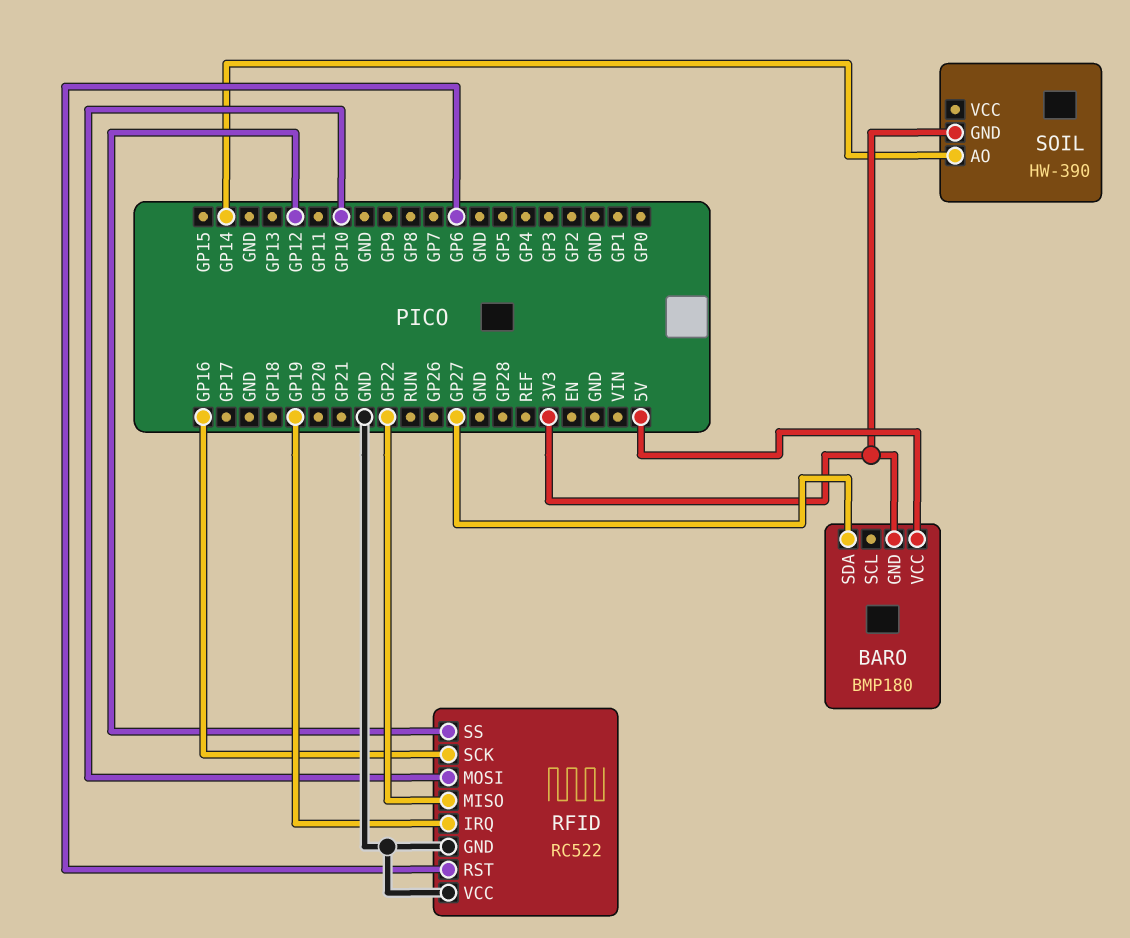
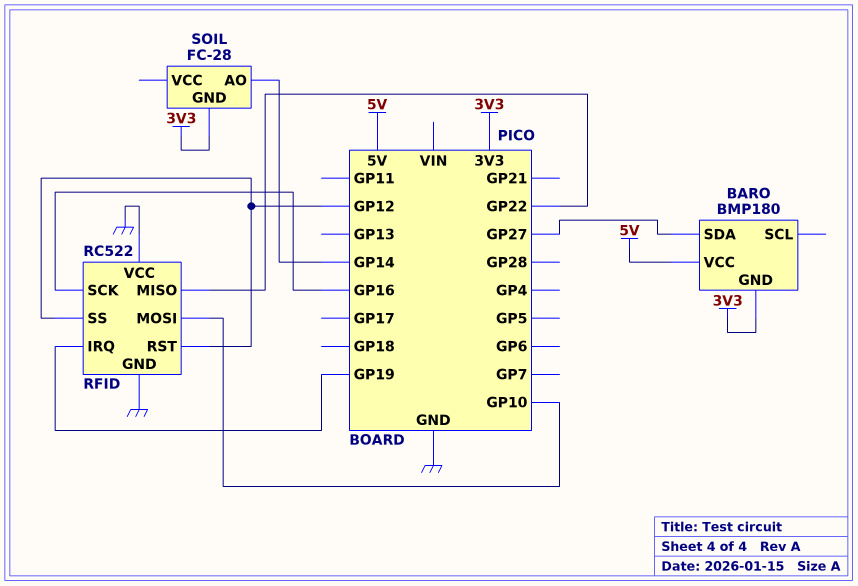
RFID pin RST: GP6 -> GP12
SOIL: HW-390 -> FC-28

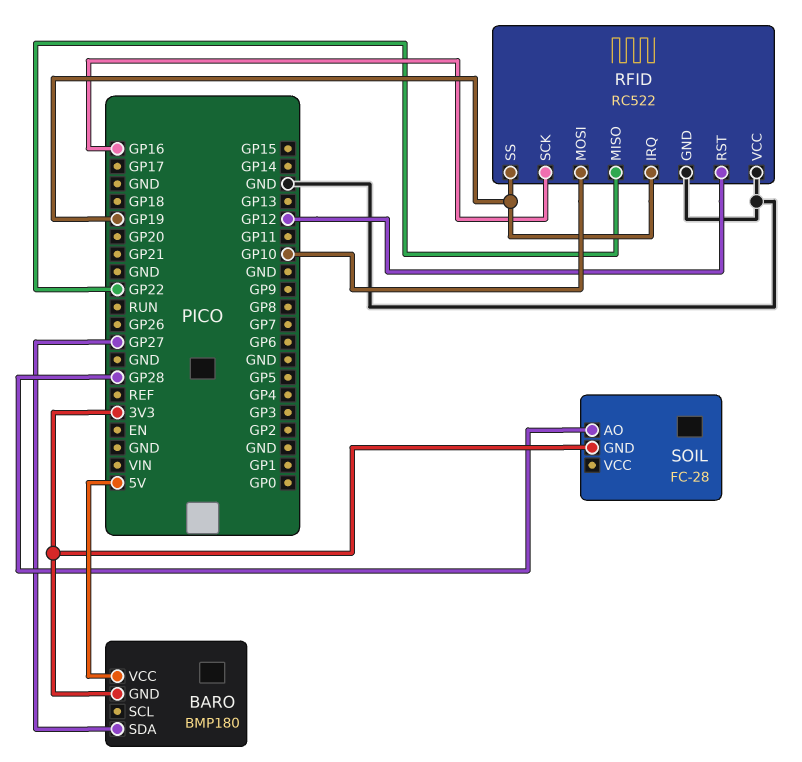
RFID pin SS: GP12 -> GP19
SOIL pin AO: GP14 -> GP28

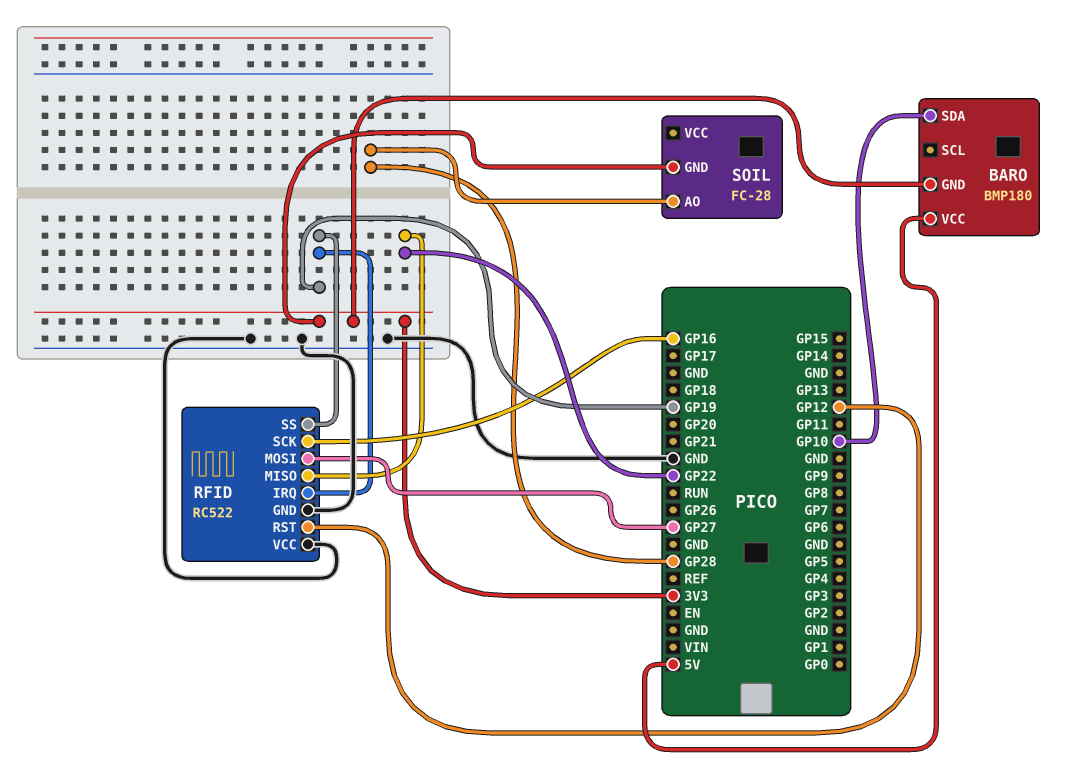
BARO pin SDA: GP27 -> GP10
RFID pin MOSI: GP10 -> GP27

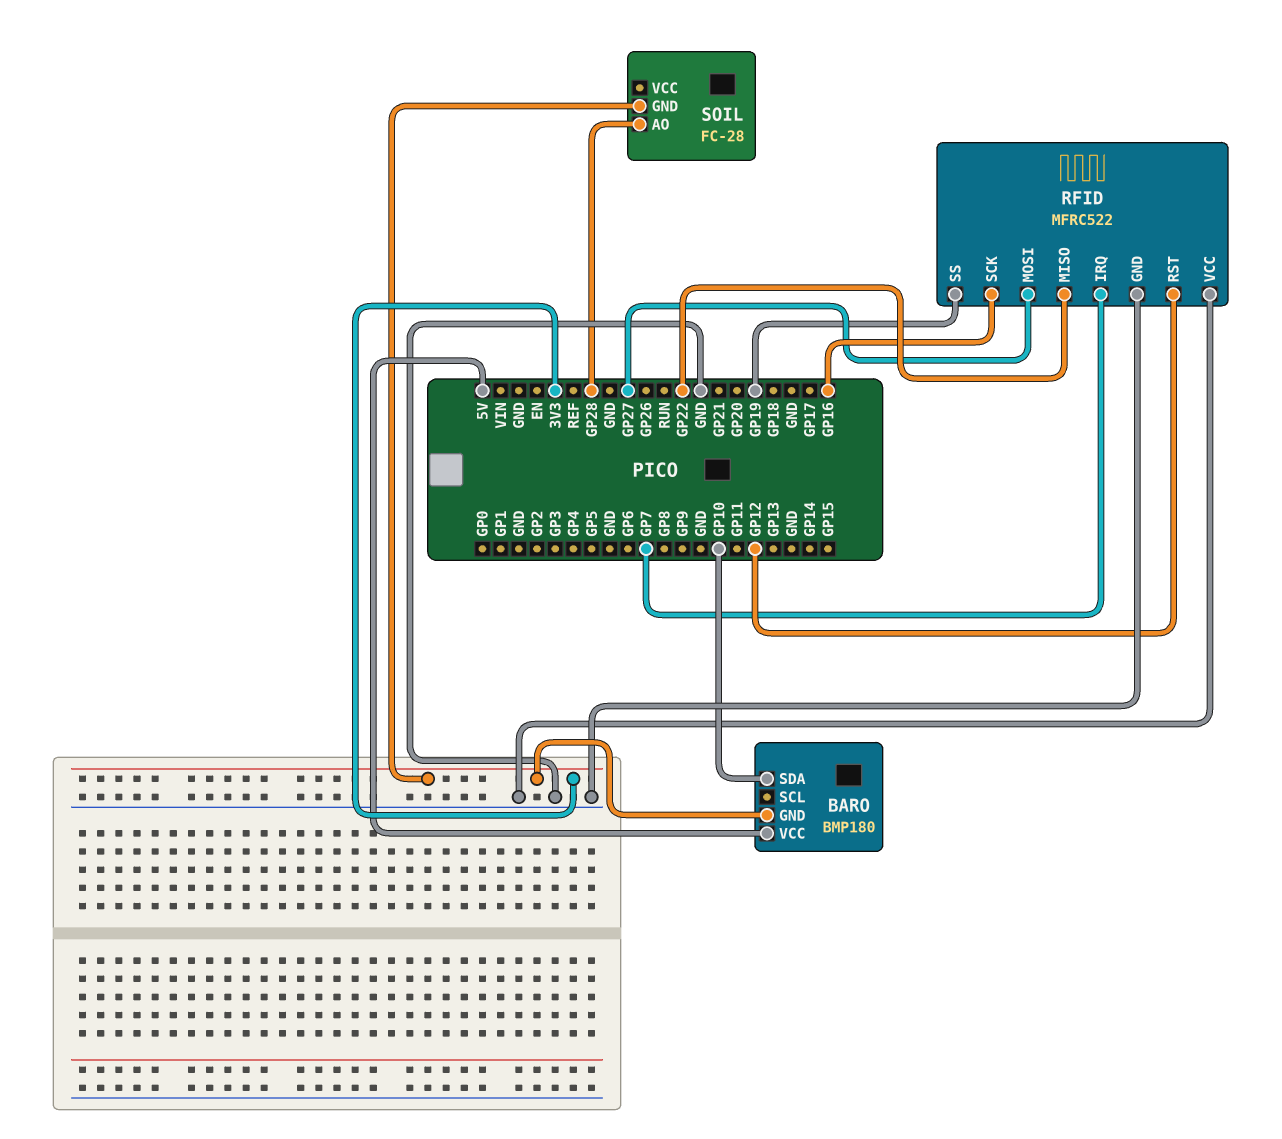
RFID: RC522 -> MFRC522
RFID pin IRQ: GP19 -> GP7

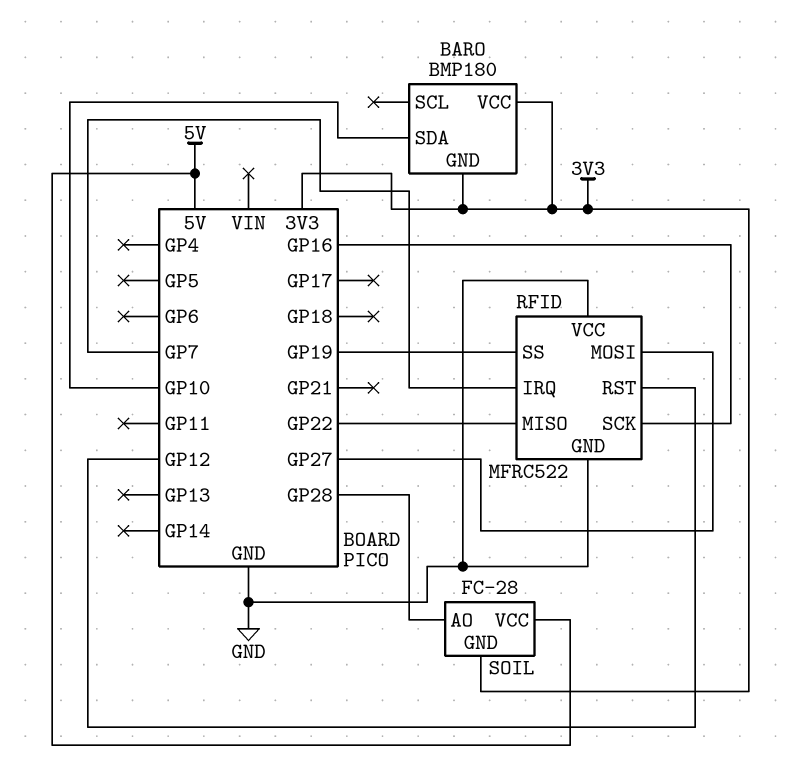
BARO pin VCC: 5V -> 3V3
SOIL pin VCC: none -> 5V

